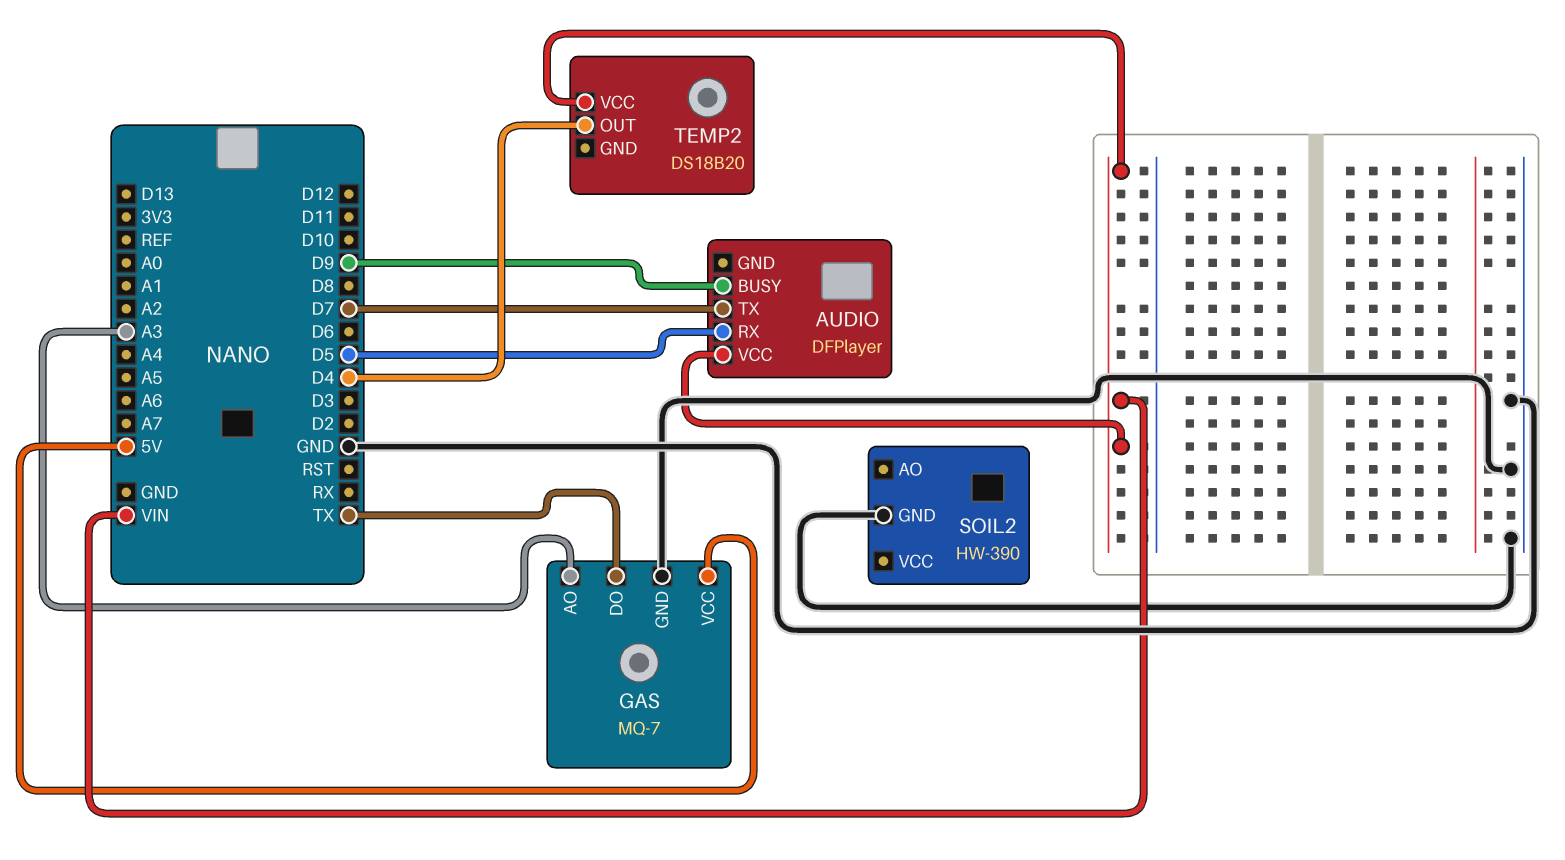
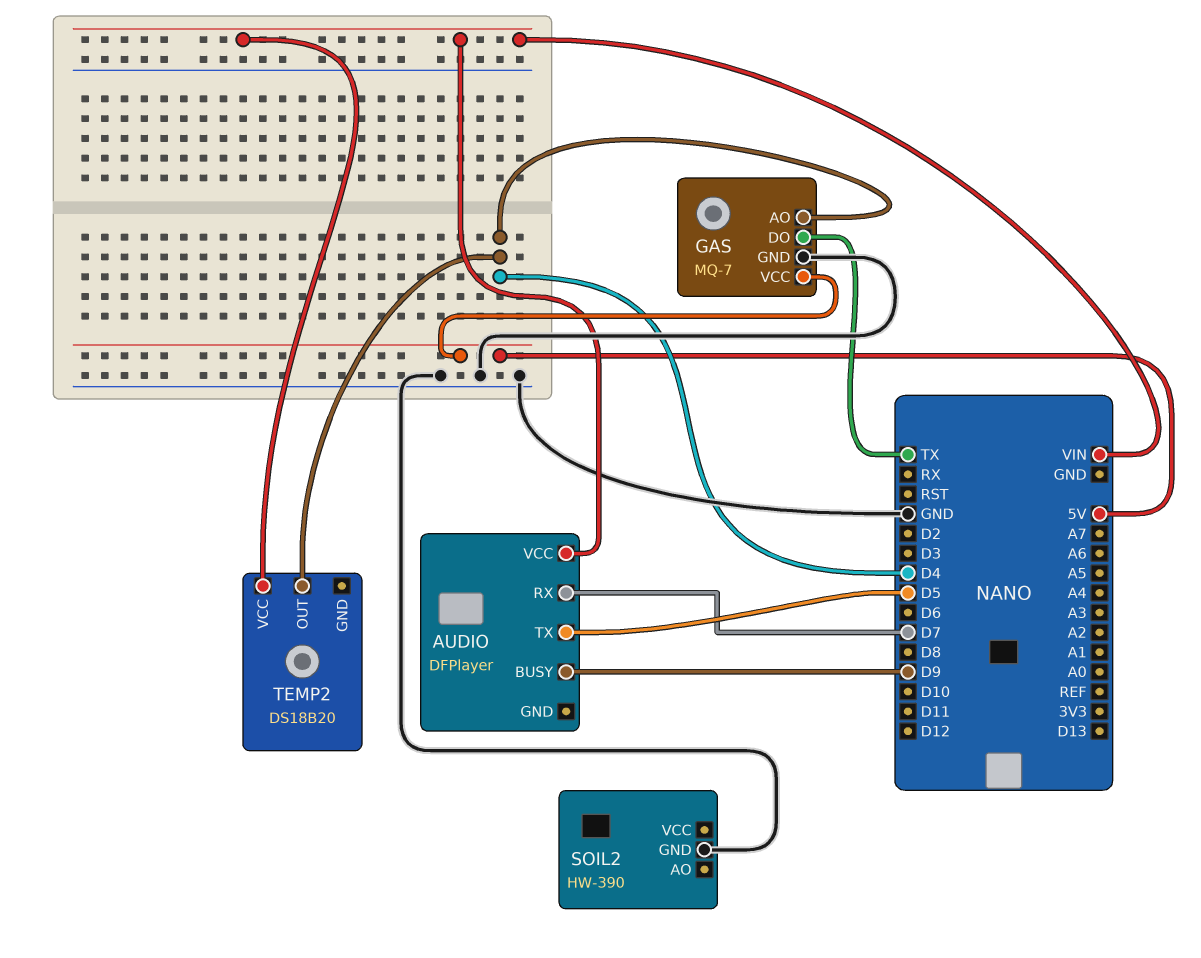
AUDIO pin RX: D5 -> D7
AUDIO pin TX: D7 -> D5
GAS pin AO: A3 -> D4

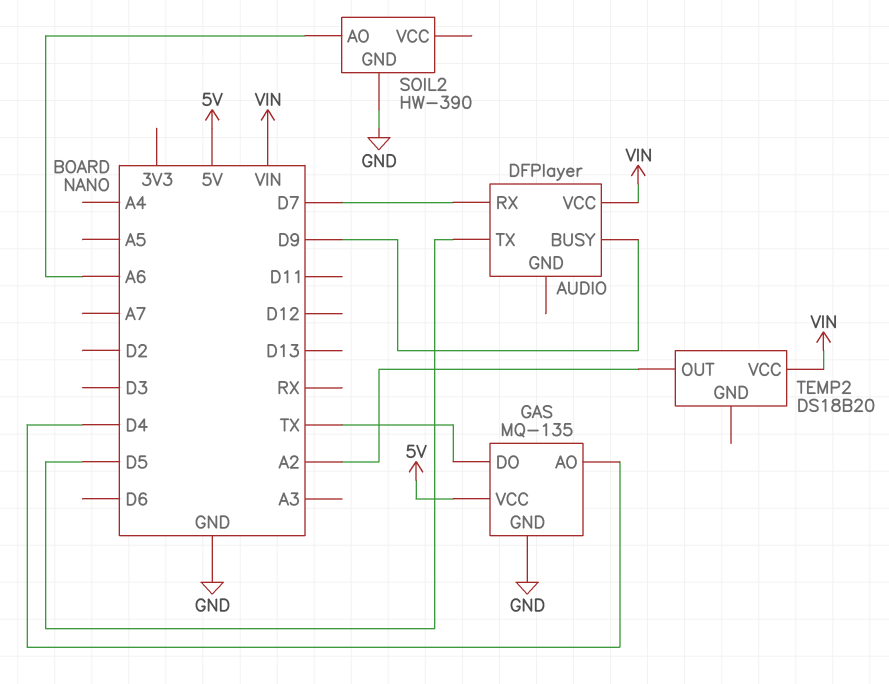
GAS: MQ-7 -> MQ-135
SOIL2 pin AO: none -> A6
TEMP2 pin OUT: D4 -> A2

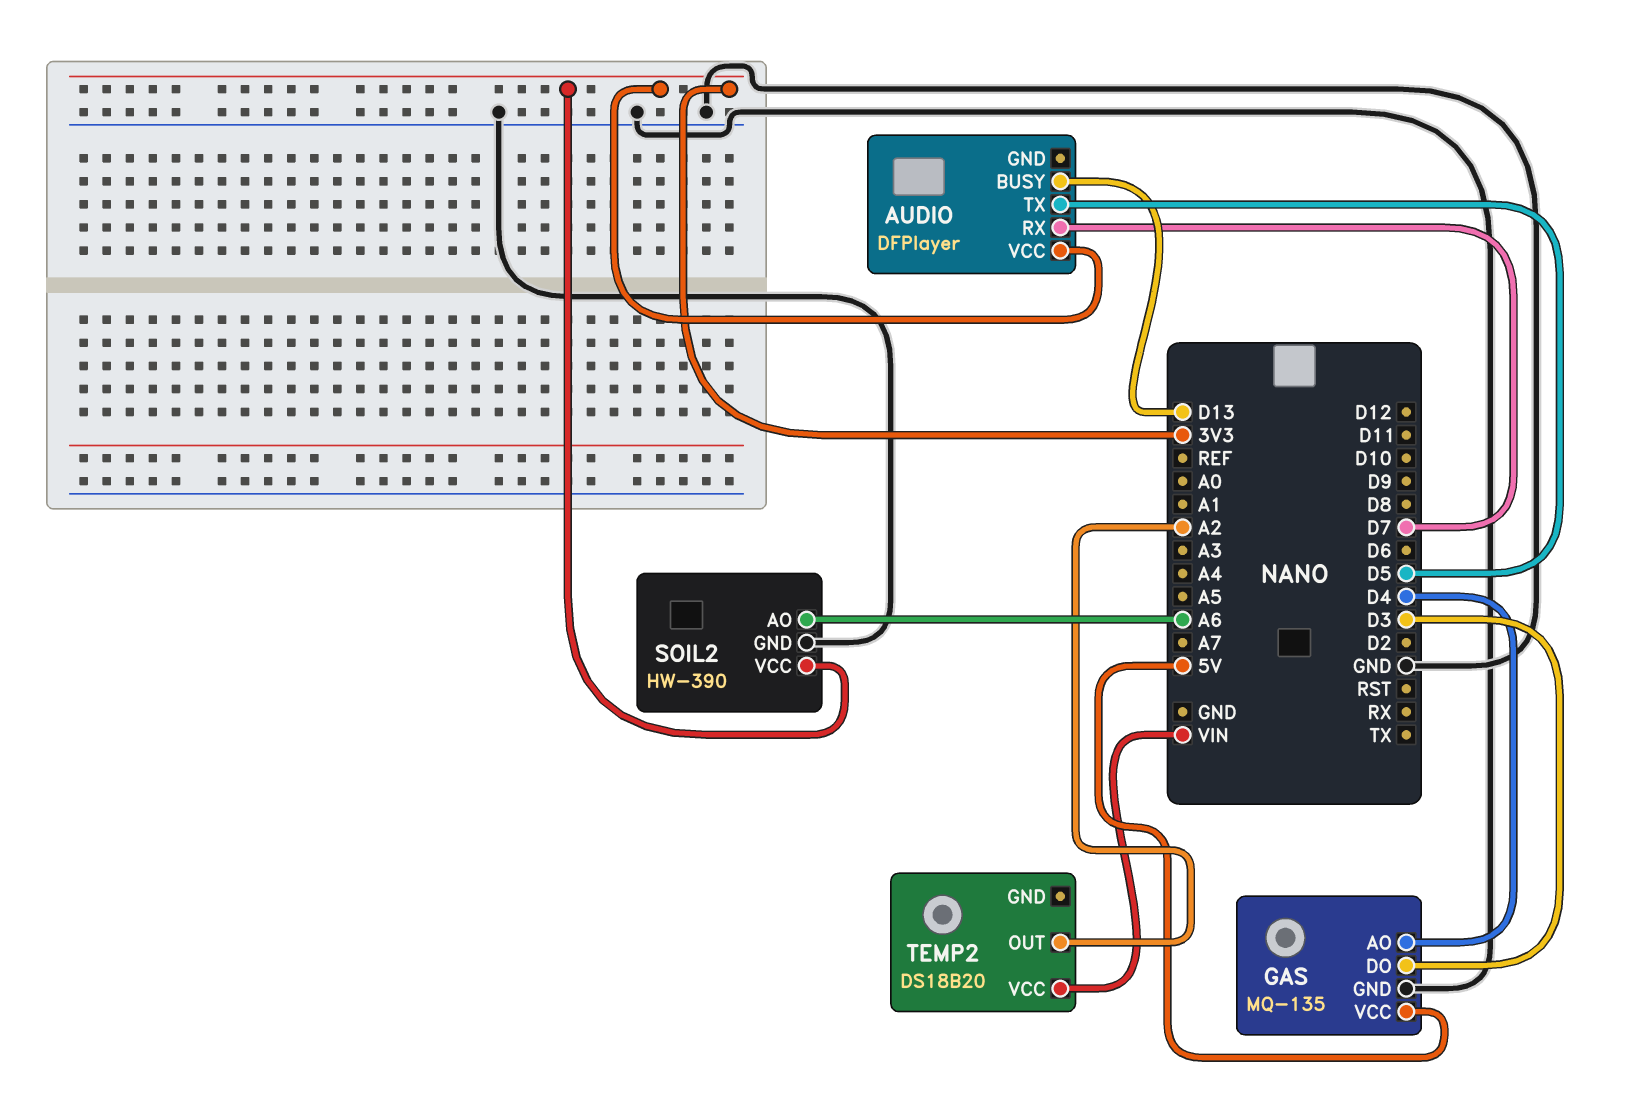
AUDIO pin BUSY: D9 -> D13
AUDIO pin VCC: VIN -> 3V3
GAS pin DO: TX -> D3
SOIL2 pin VCC: none -> 3V3

